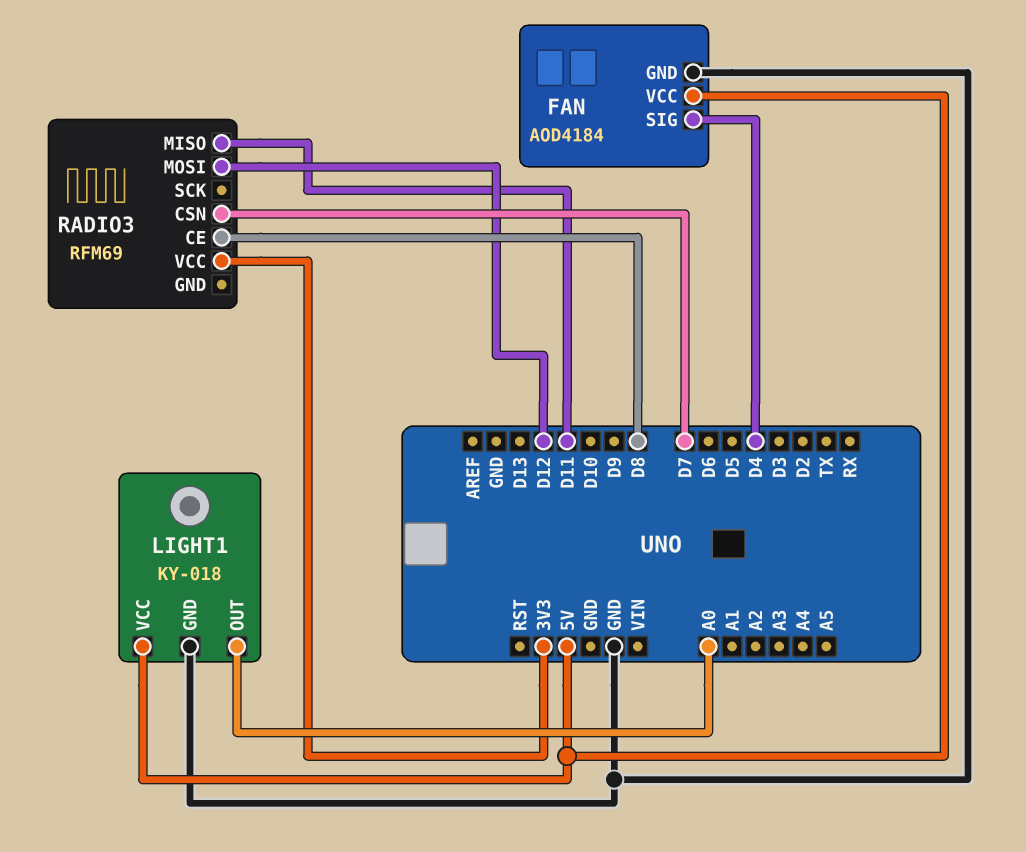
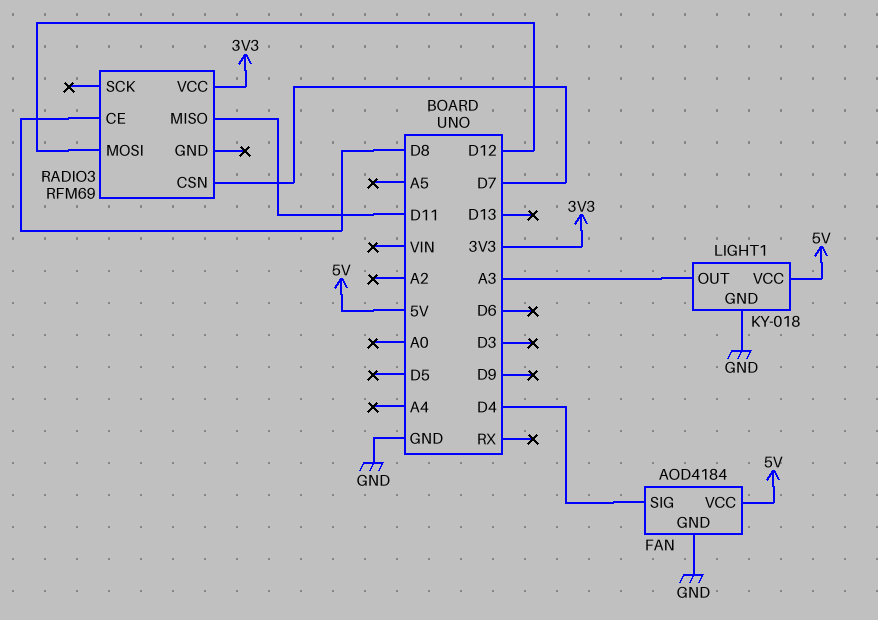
LIGHT1 pin OUT: A0 -> A3

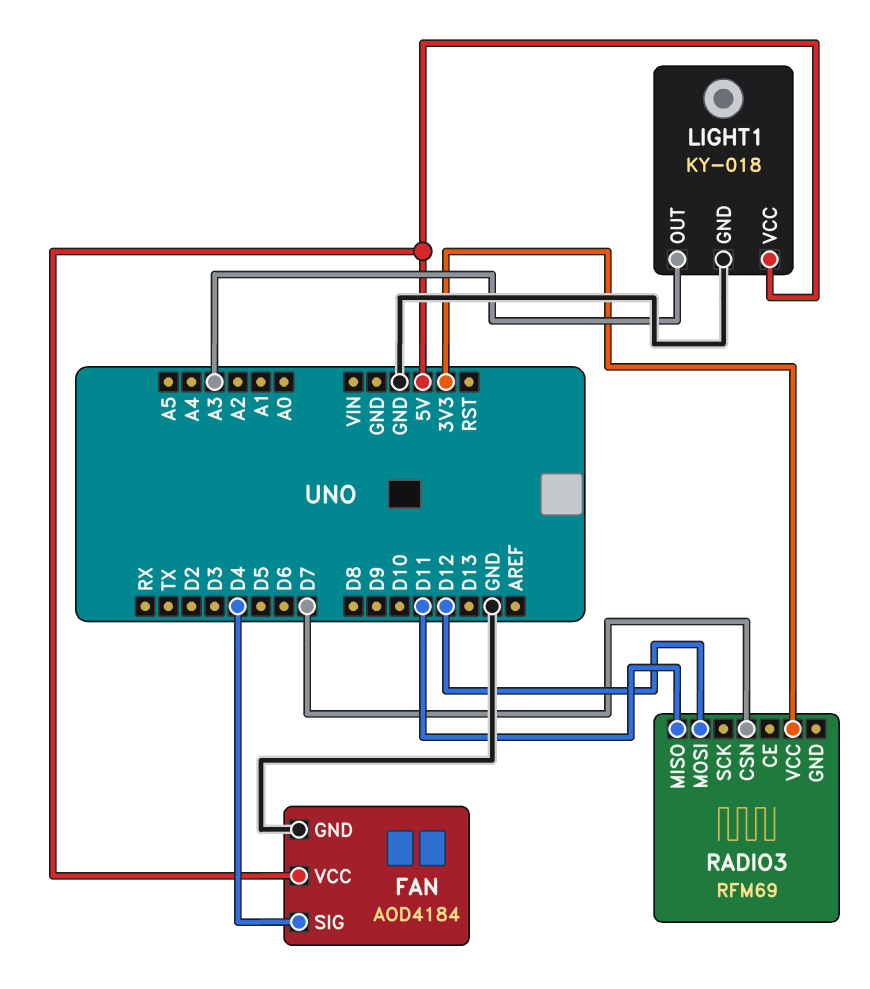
RADIO3 pin CE: D8 -> none

